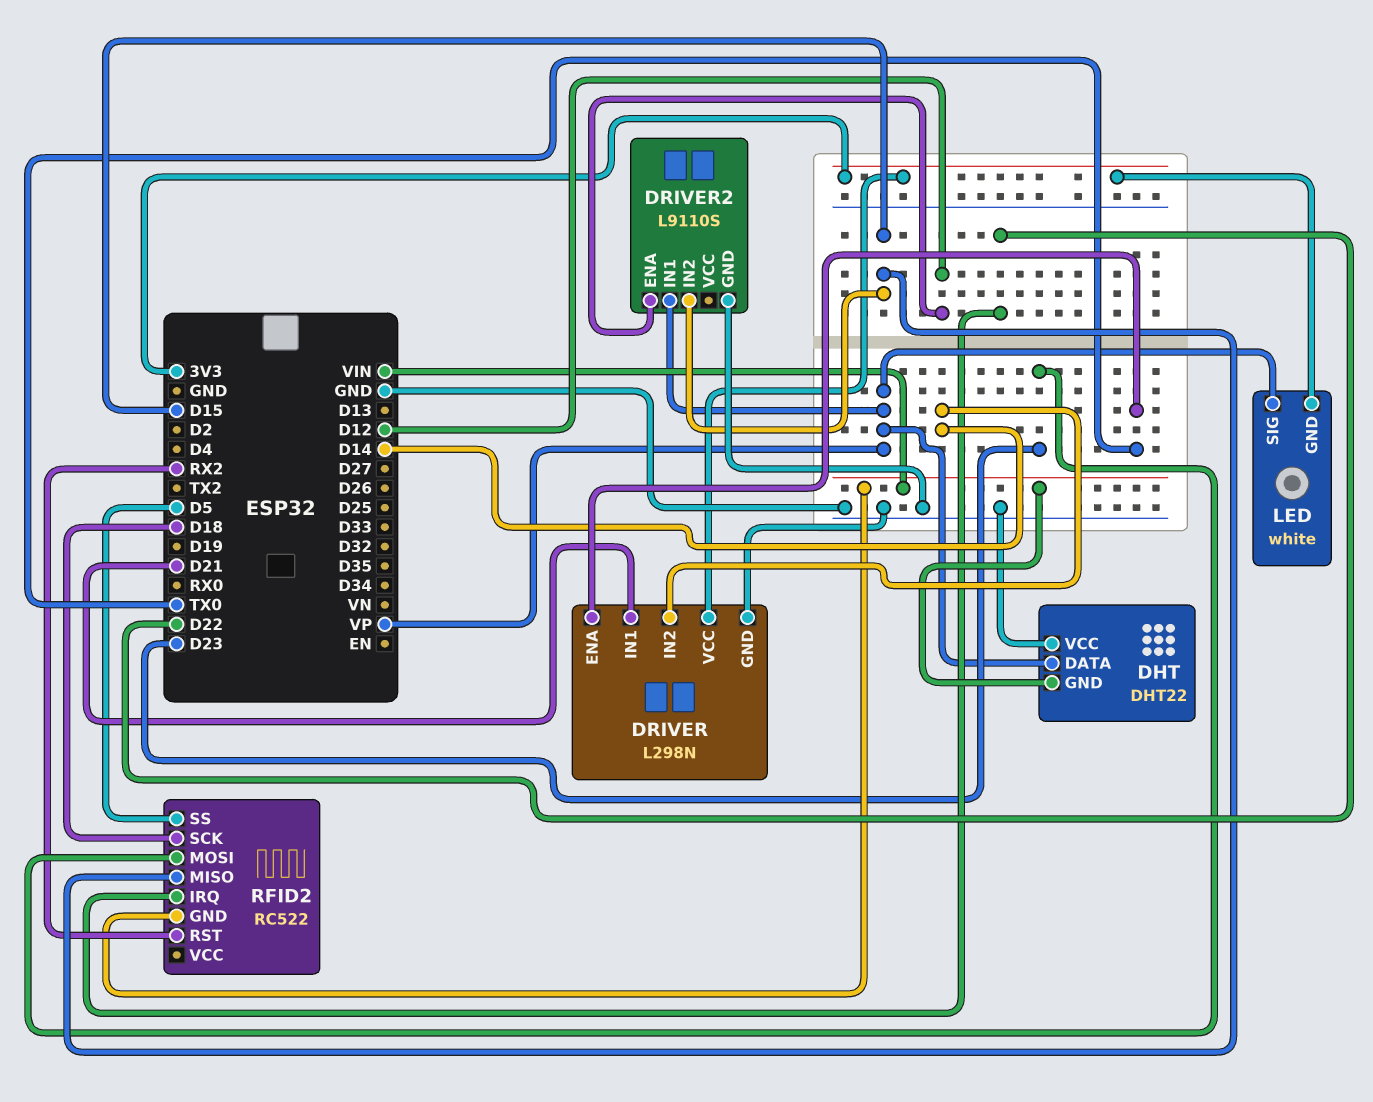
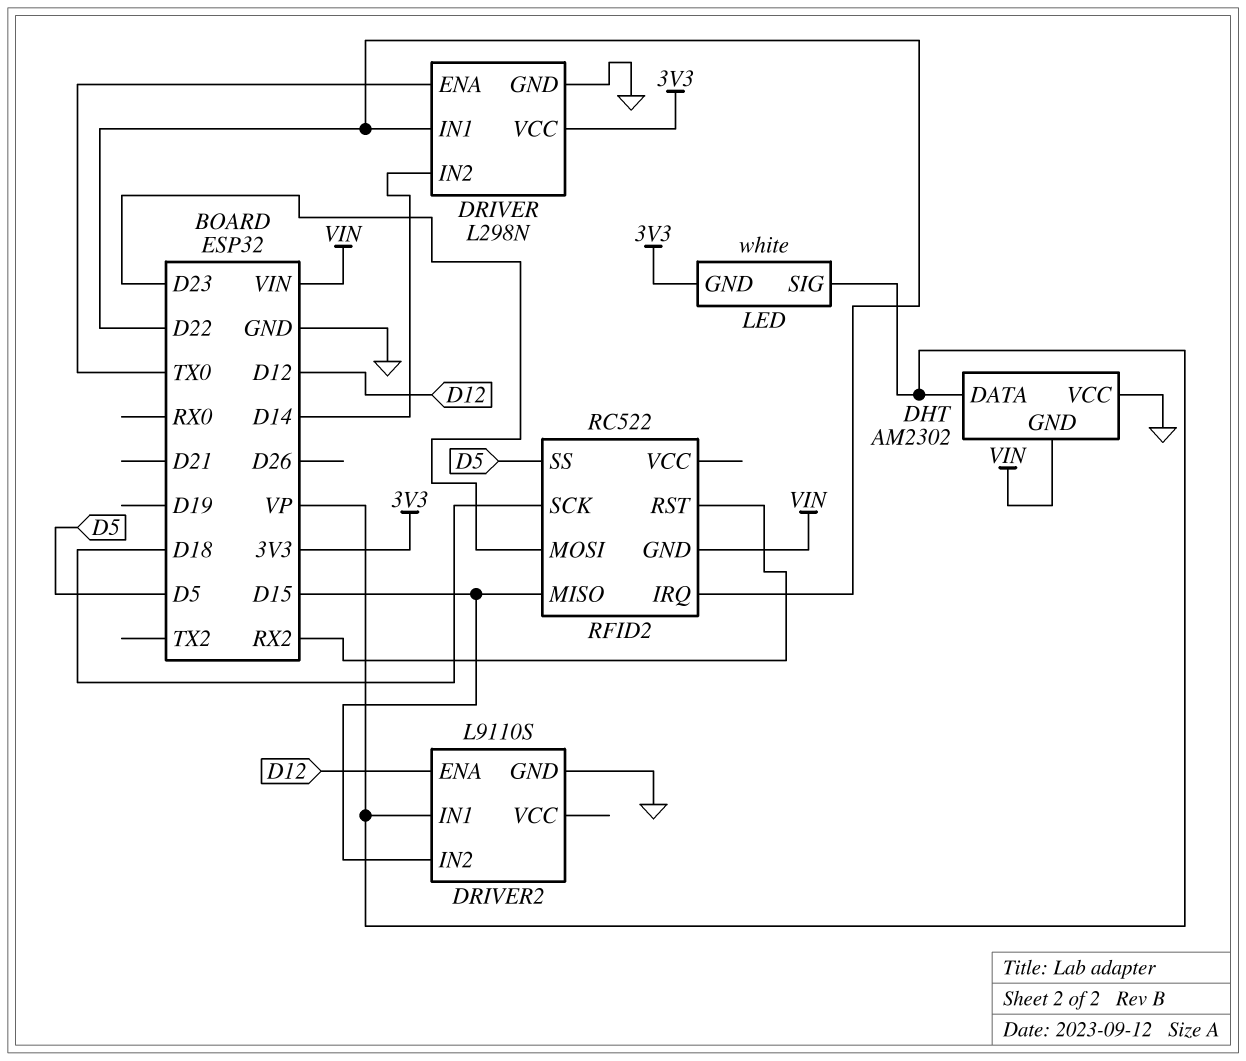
DHT: DHT22 -> AM2302
DRIVER pin IN1: D21 -> D22

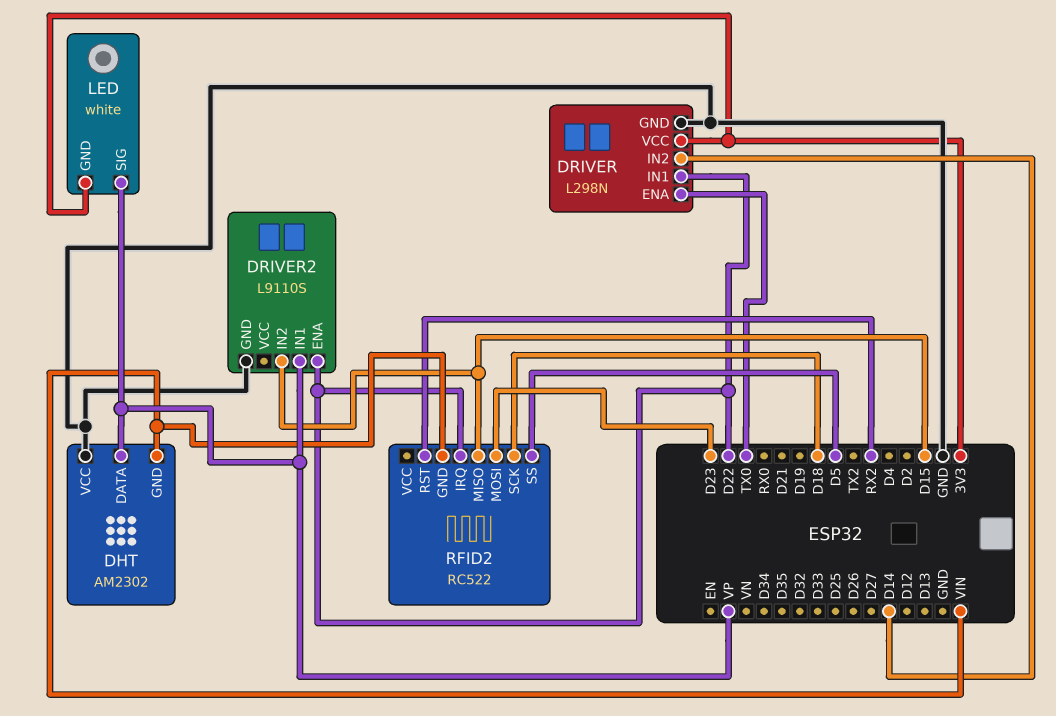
DRIVER2 pin ENA: D12 -> D22

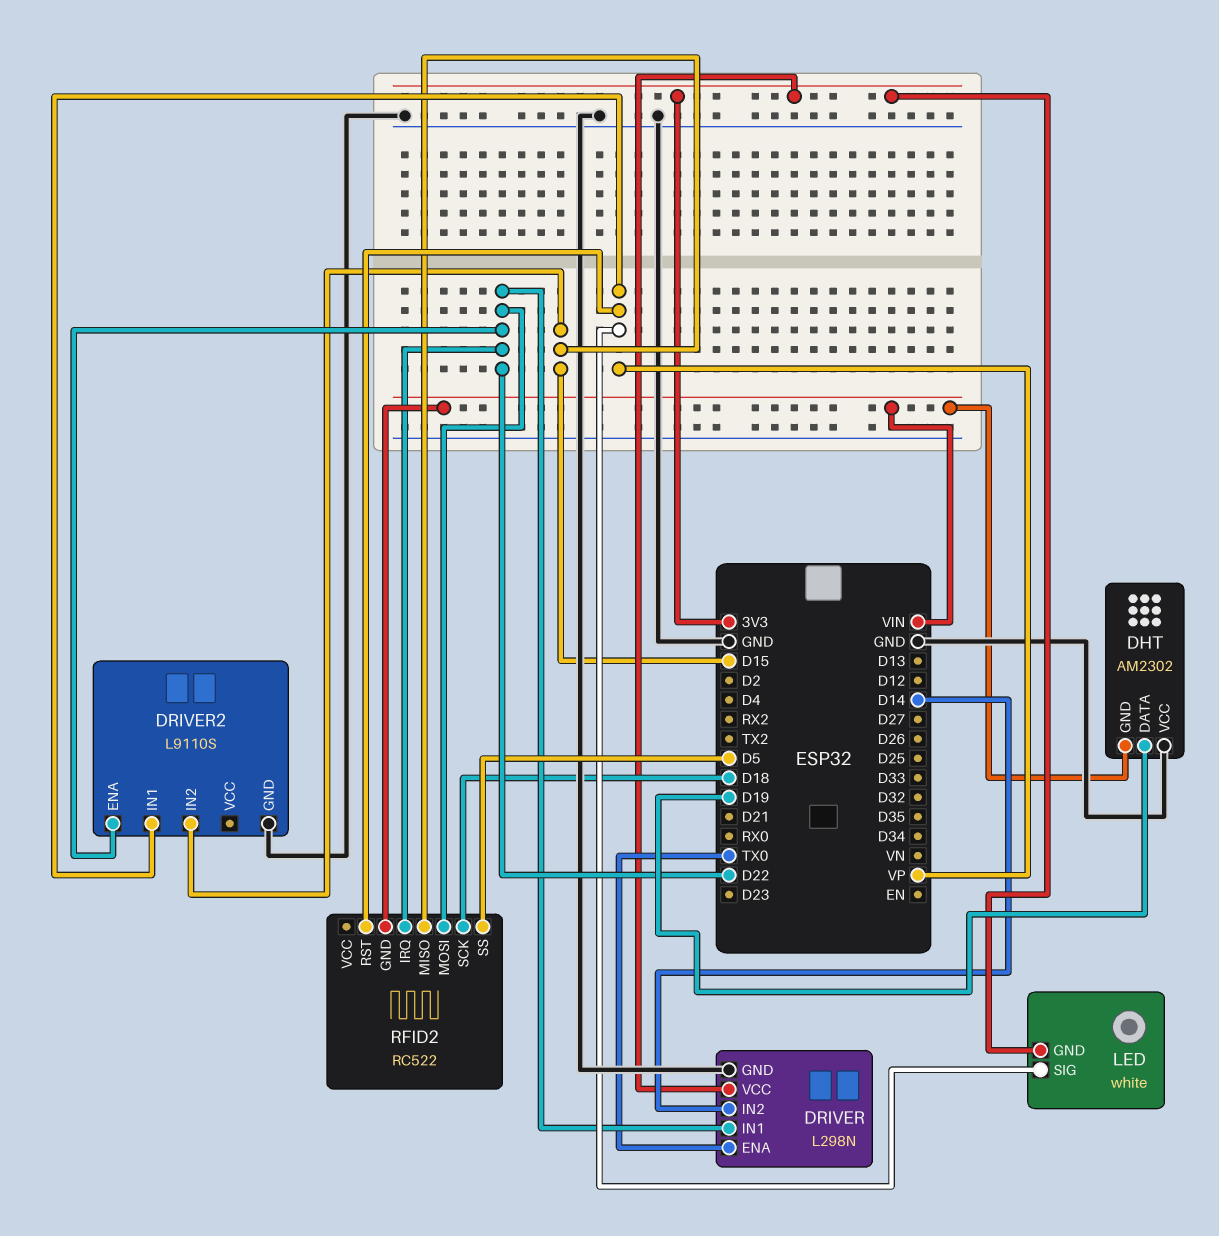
DHT pin DATA: VP -> D19
RFID2 pin MOSI: D23 -> D22
RFID2 pin RST: RX2 -> VP

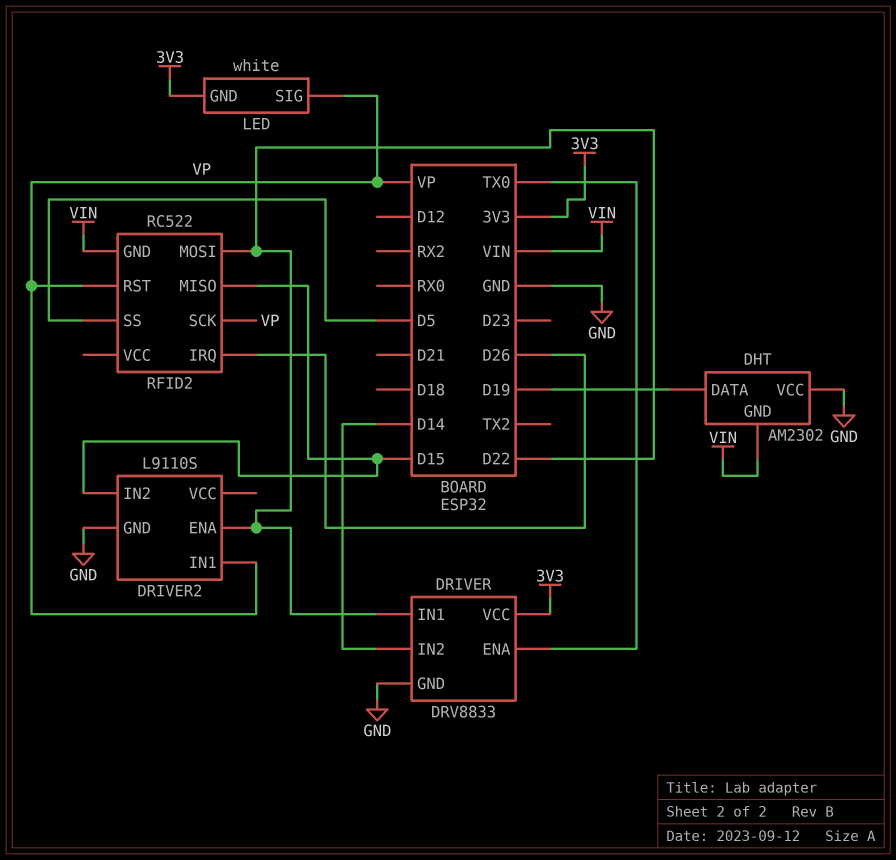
DRIVER: L298N -> DRV8833
RFID2 pin IRQ: D22 -> D26
RFID2 pin SCK: D18 -> VP

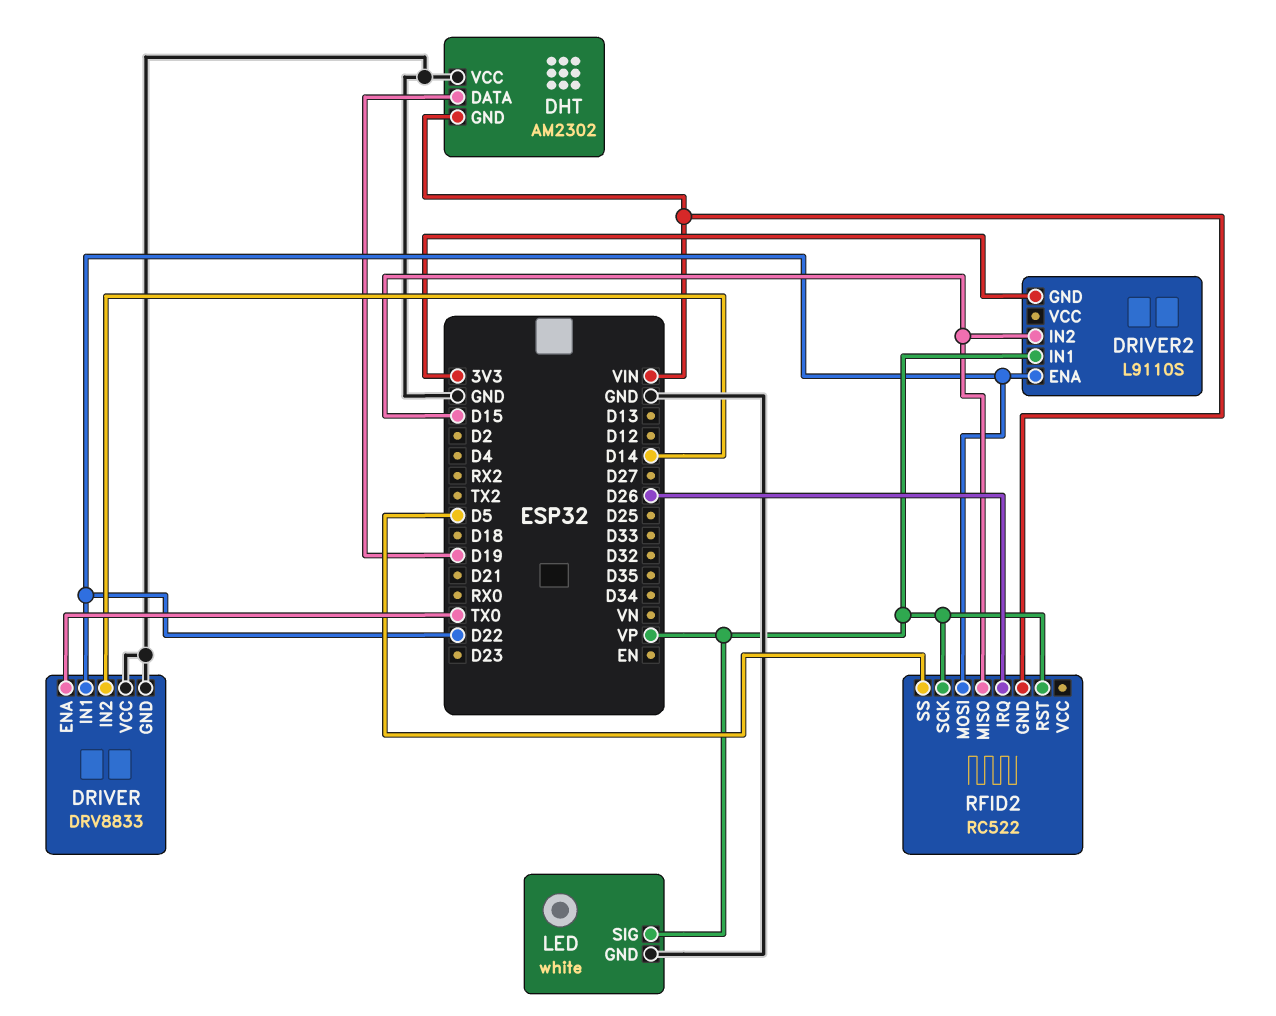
DRIVER pin VCC: 3V3 -> GND
DRIVER2 pin GND: GND -> 3V3
LED pin GND: 3V3 -> GND

